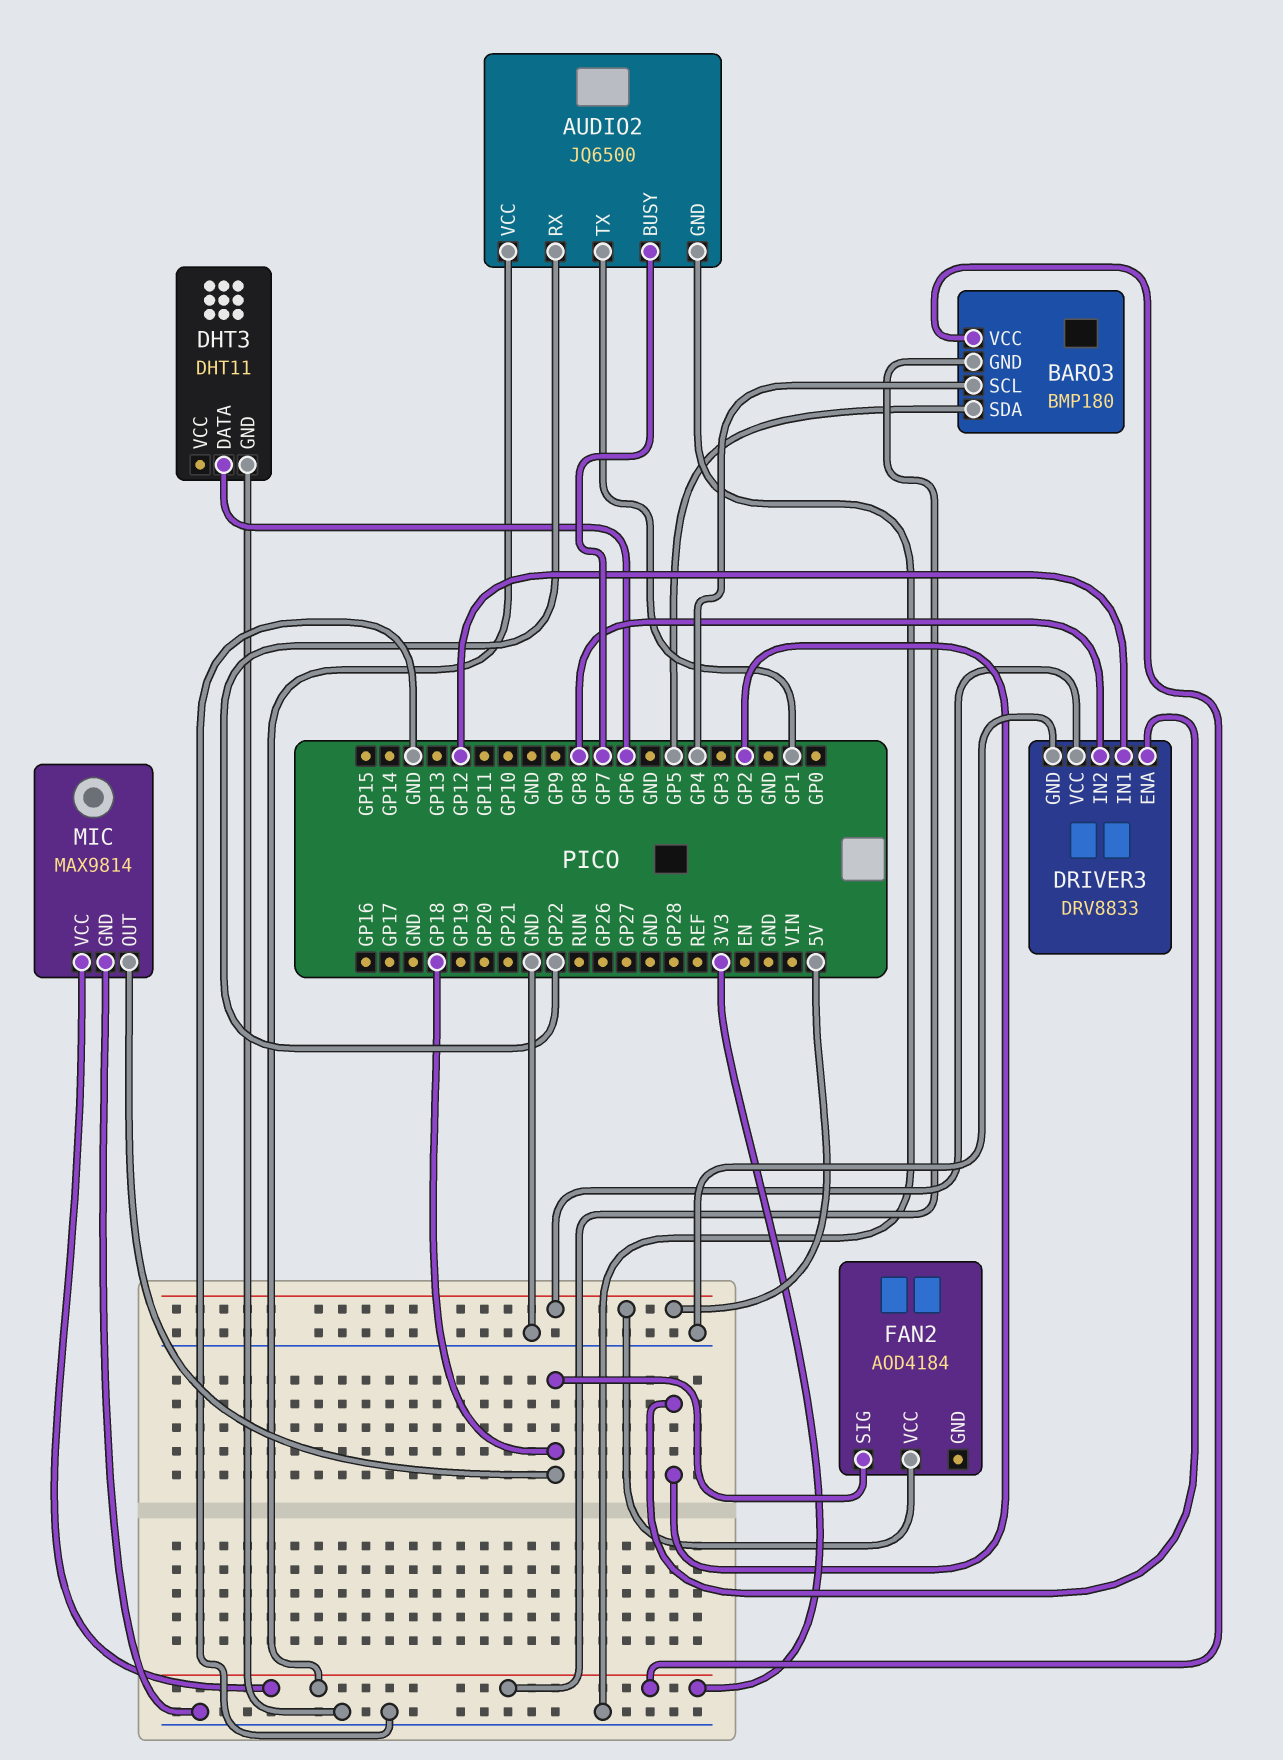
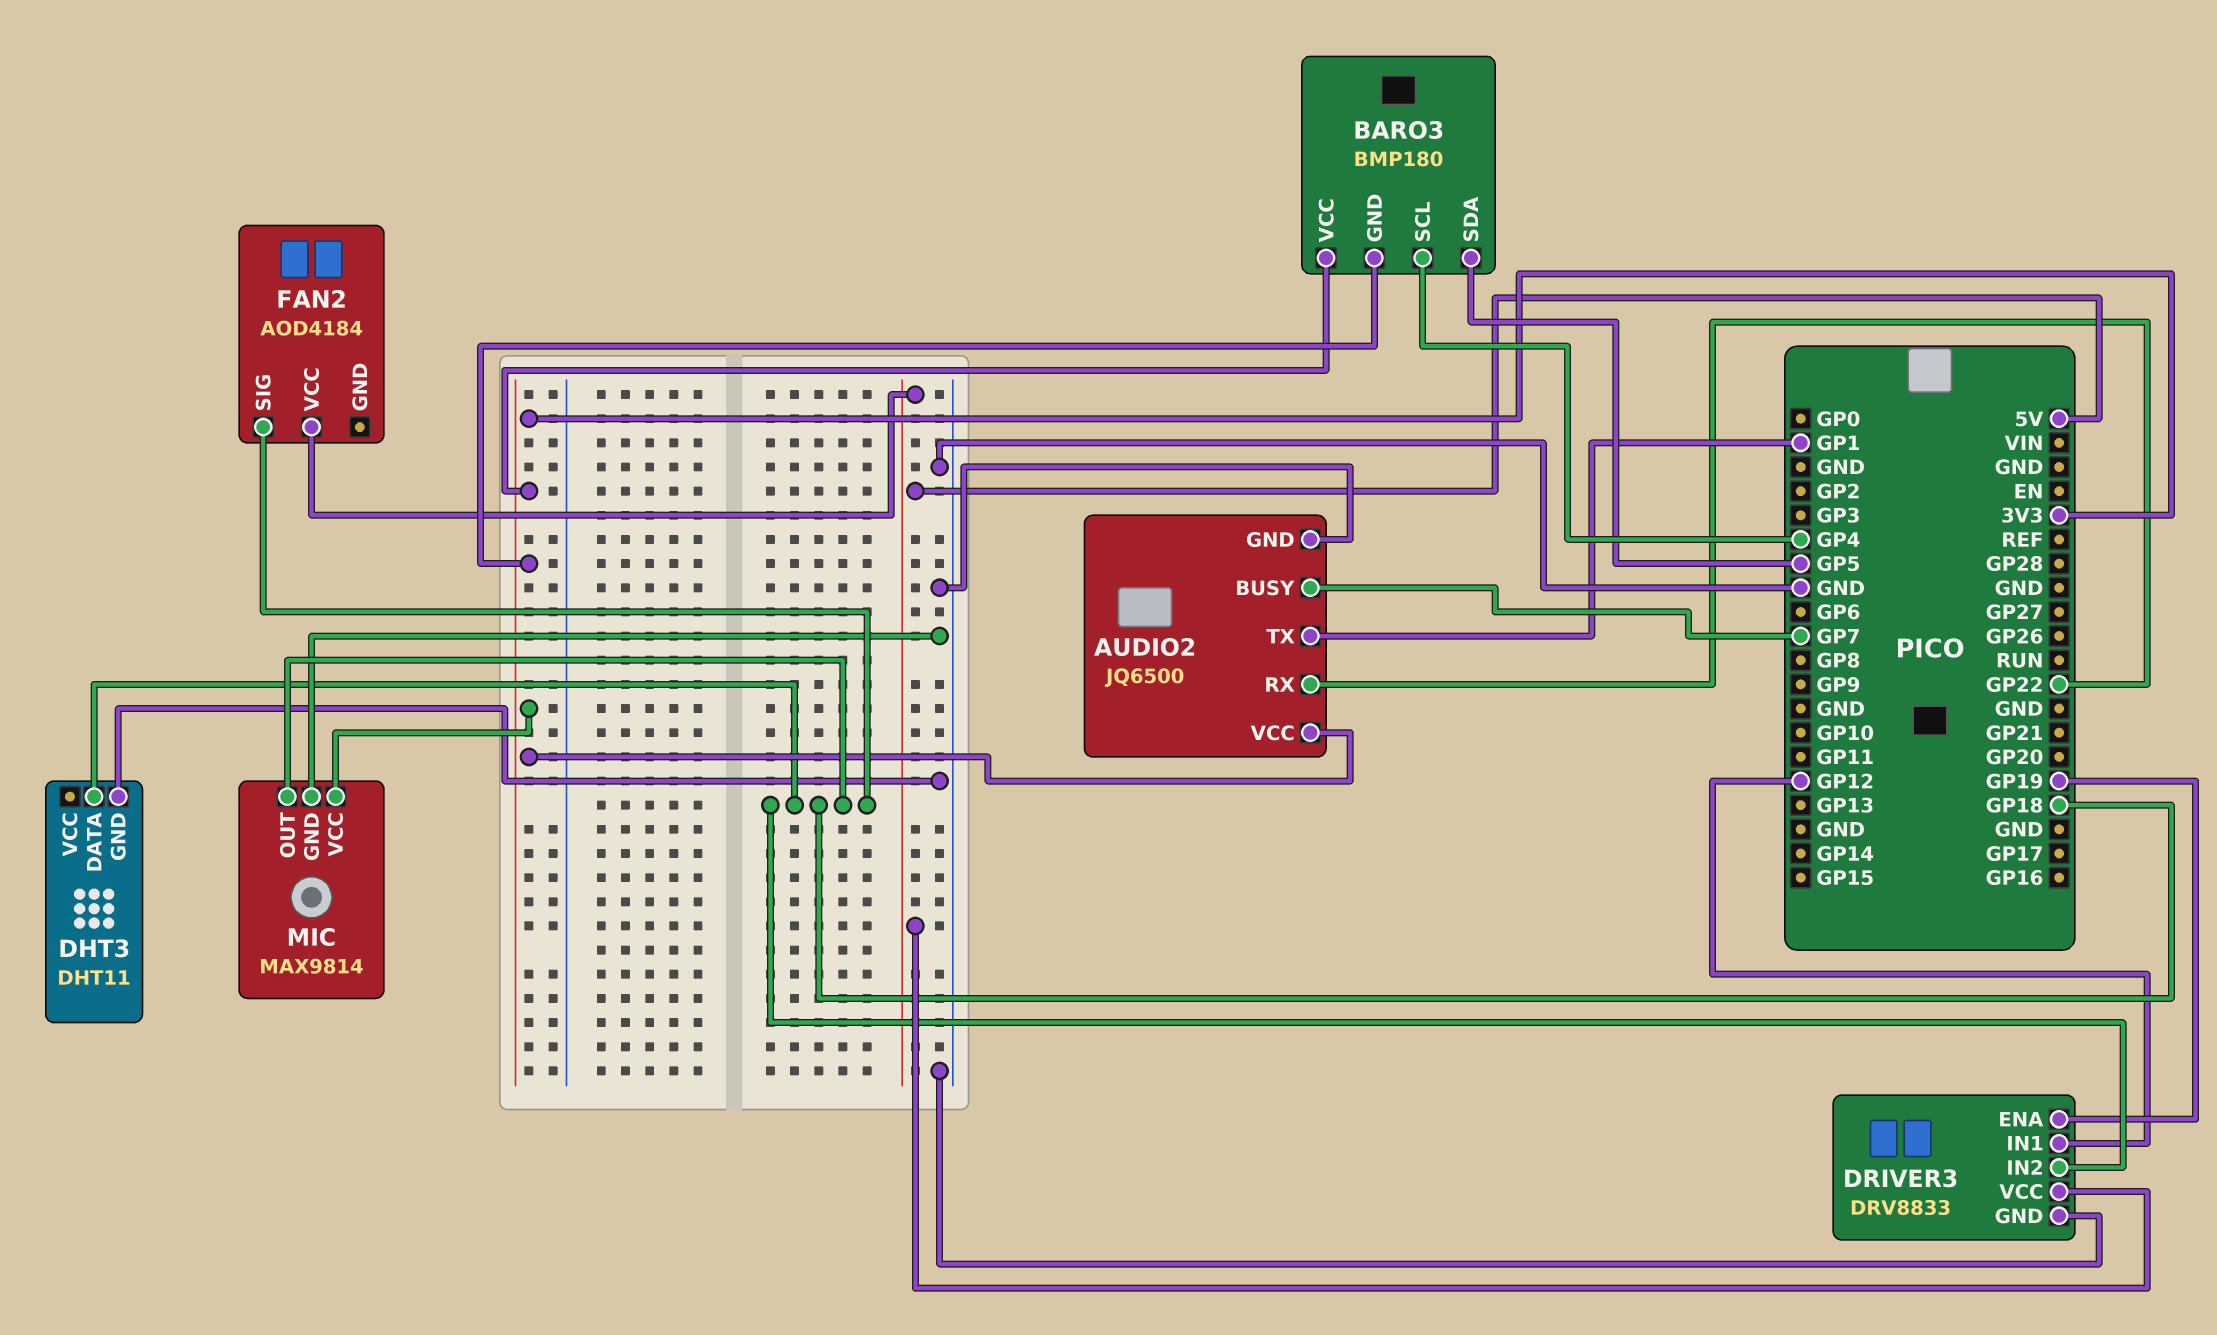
DHT3 pin DATA: GP6 -> GP18
DRIVER3 pin ENA: GP2 -> GP19
DRIVER3 pin IN2: GP8 -> GP18

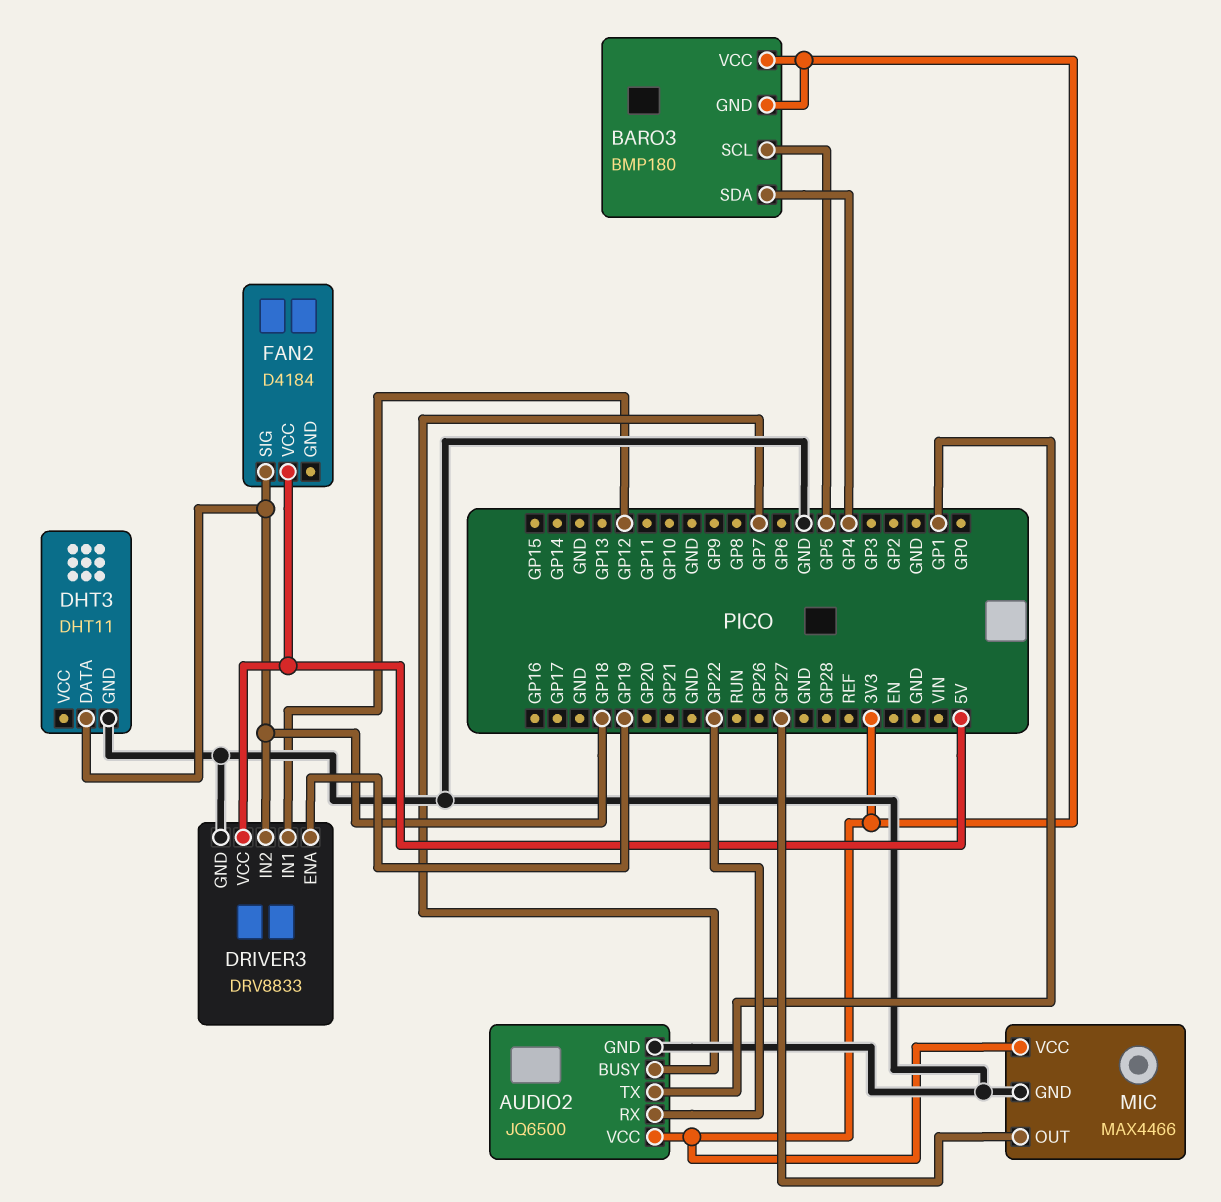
BARO3 pin SCL: GP4 -> GP5
BARO3 pin SDA: GP5 -> GP4
FAN2: AOD4184 -> D4184
MIC: MAX9814 -> MAX4466
MIC pin OUT: GP18 -> GP27

